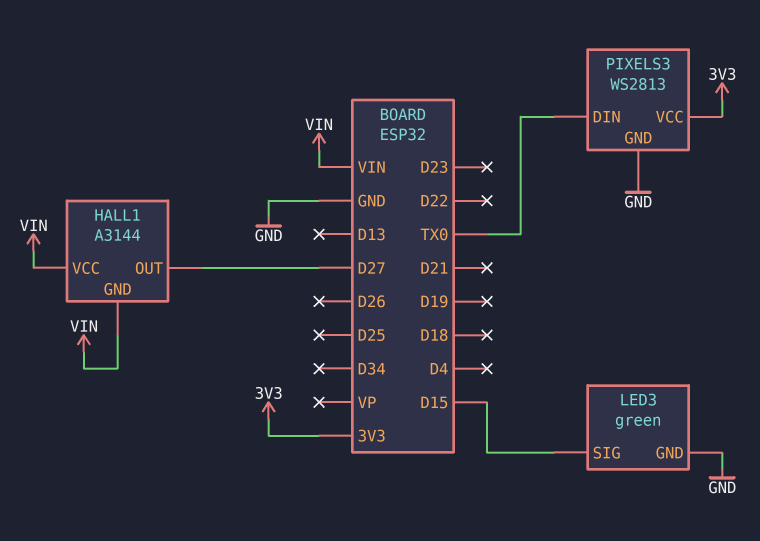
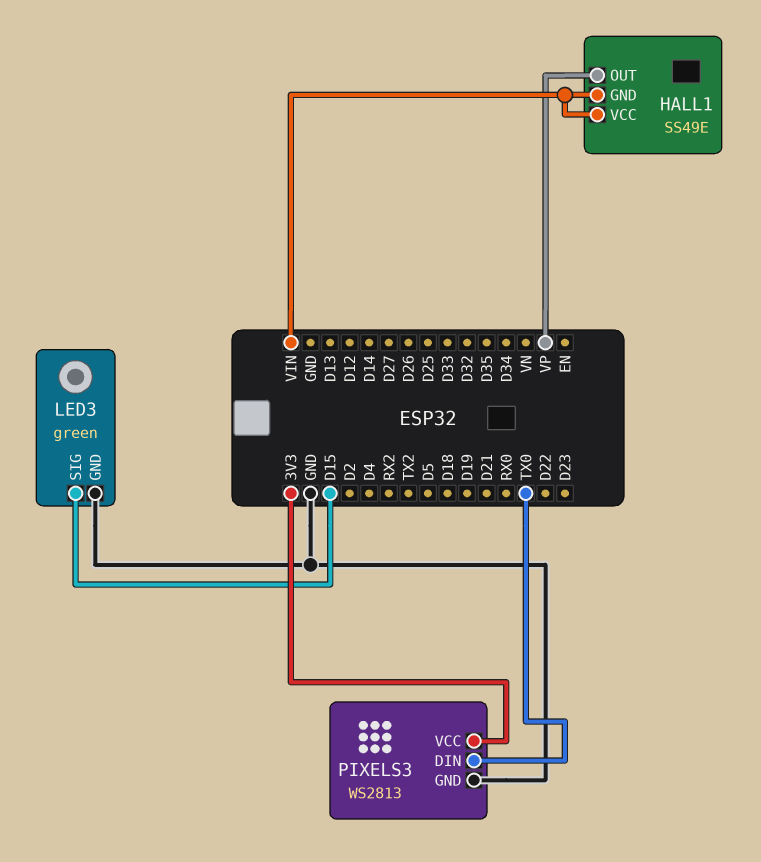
HALL1: A3144 -> SS49E
HALL1 pin OUT: D27 -> VP

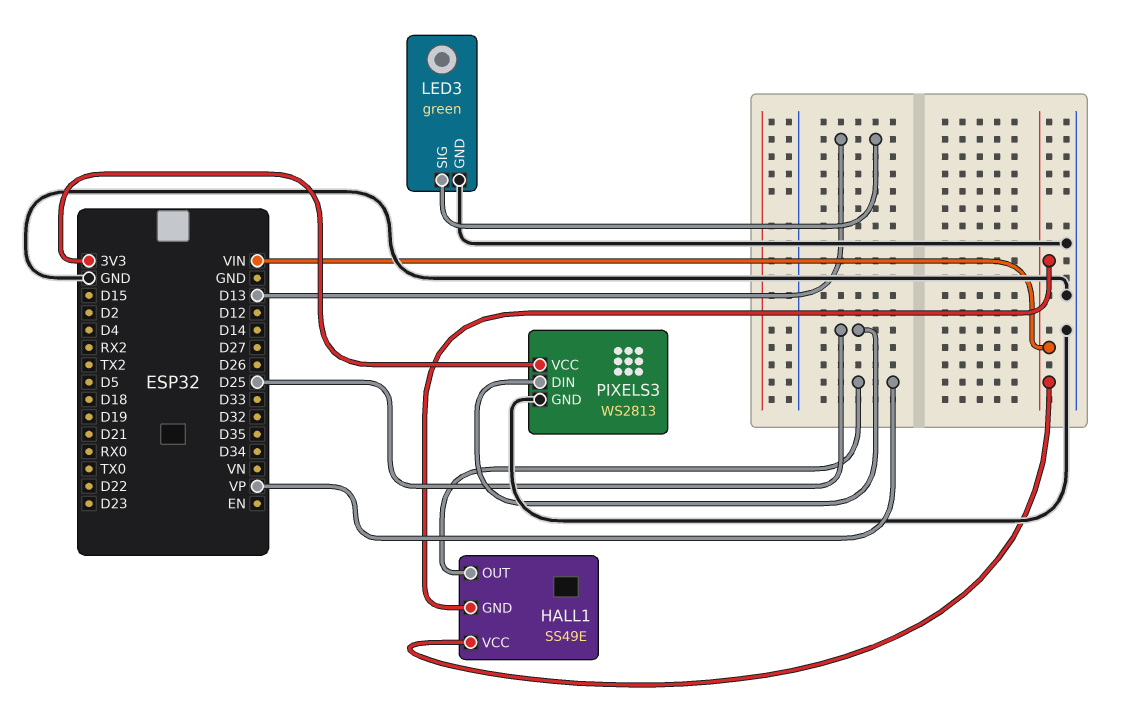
LED3 pin SIG: D15 -> D13
PIXELS3 pin DIN: TX0 -> D25

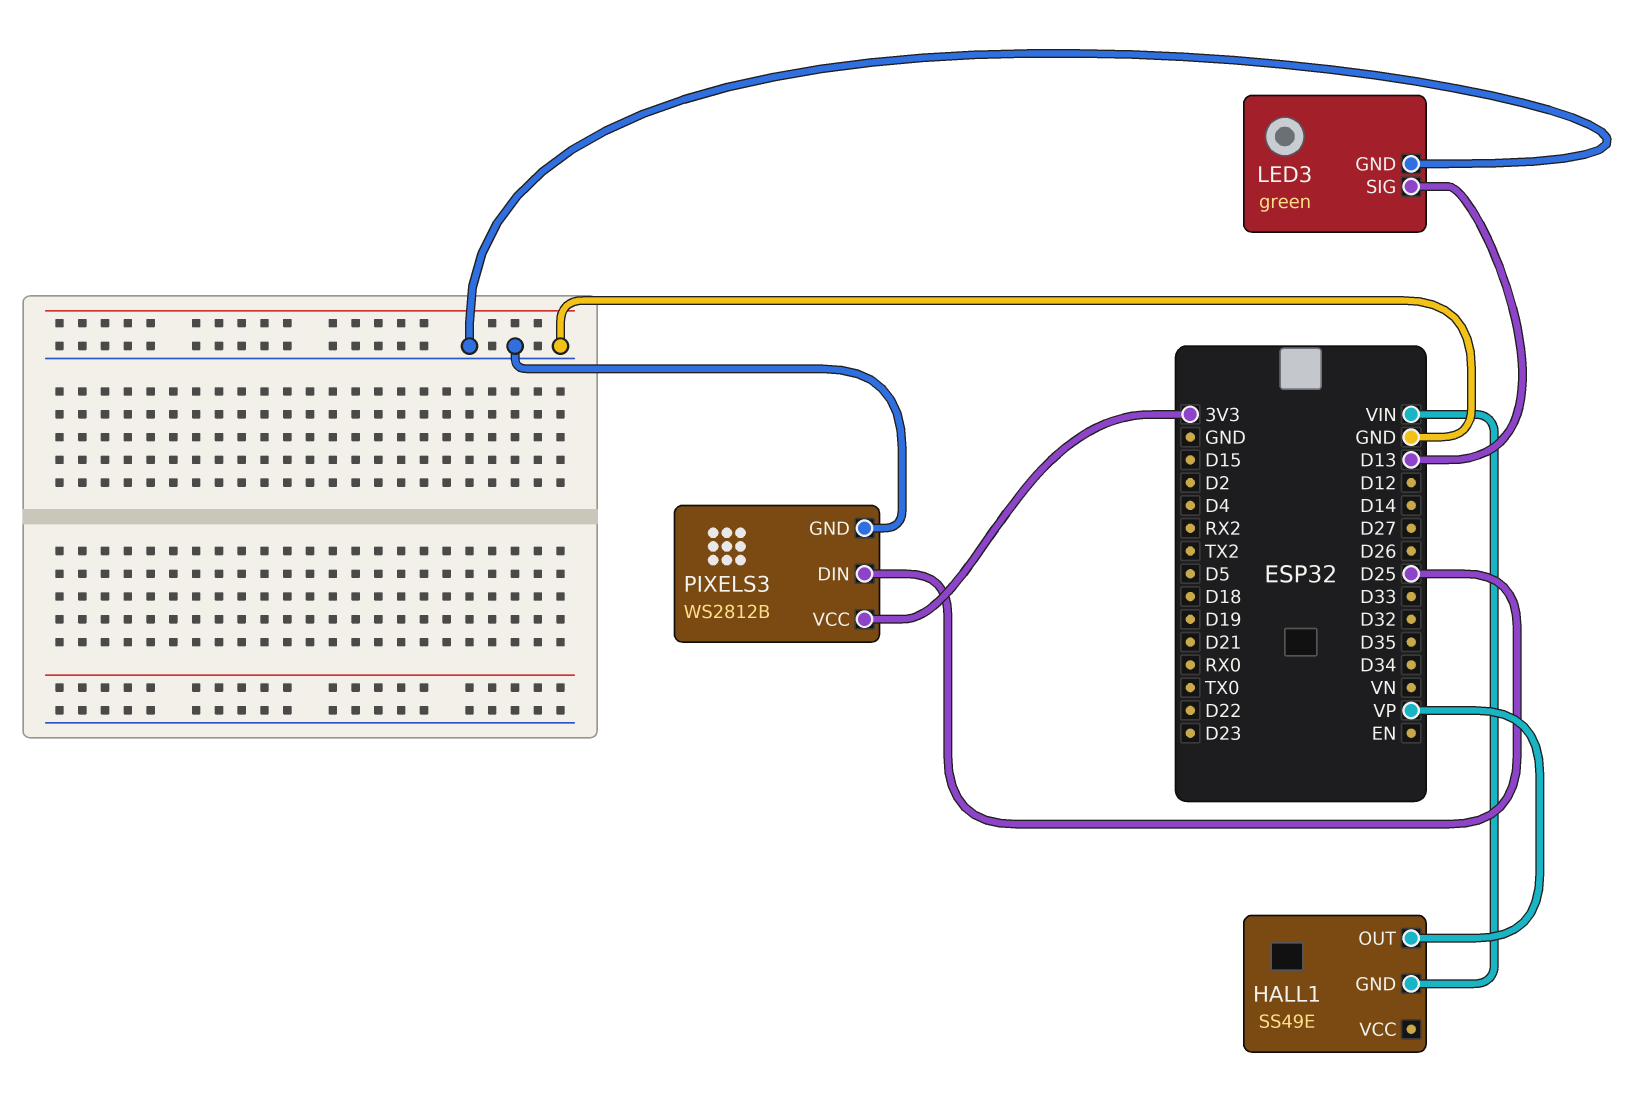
HALL1 pin VCC: VIN -> none
PIXELS3: WS2813 -> WS2812B

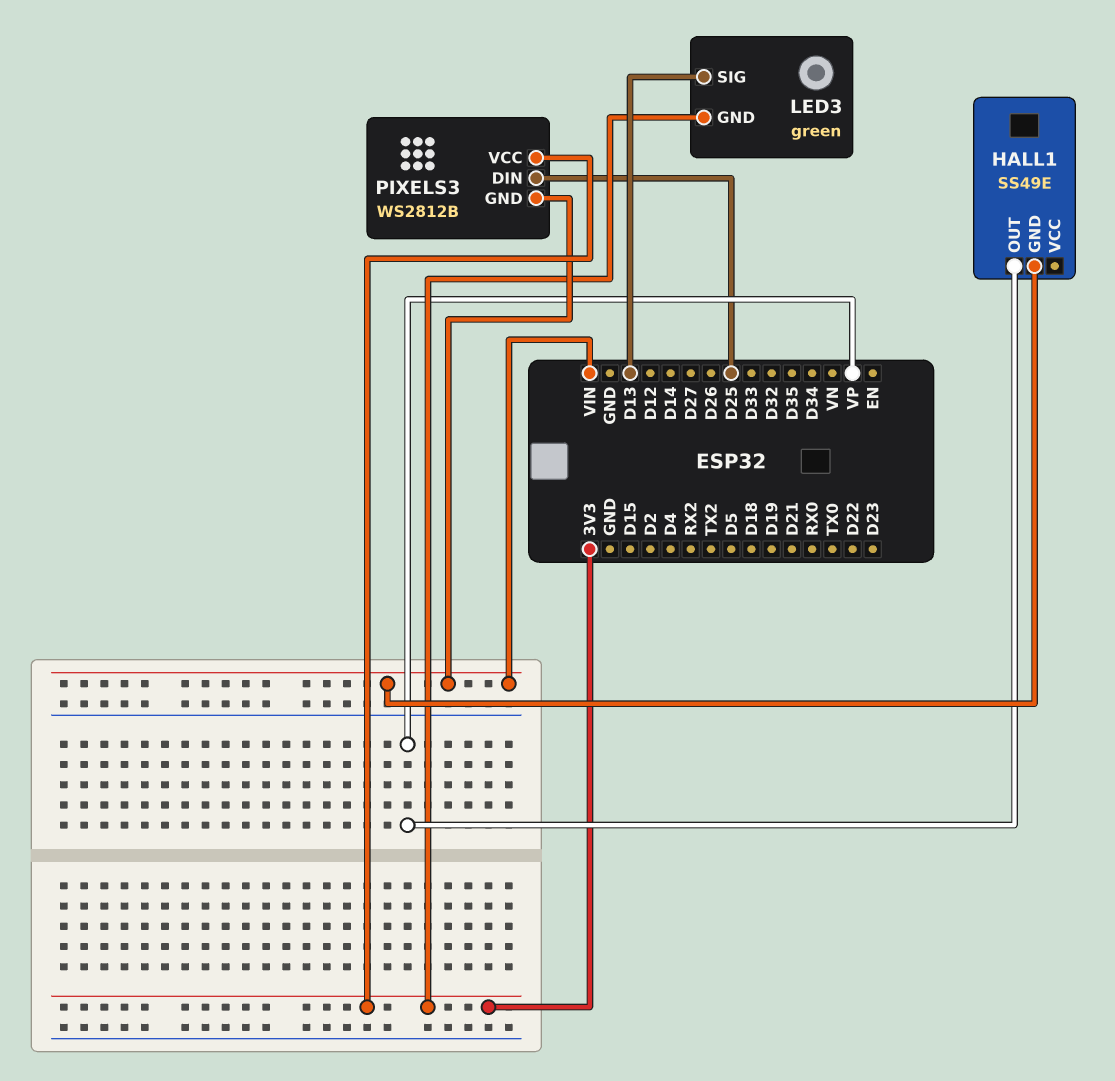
LED3 pin GND: GND -> 3V3
PIXELS3 pin GND: GND -> VIN

